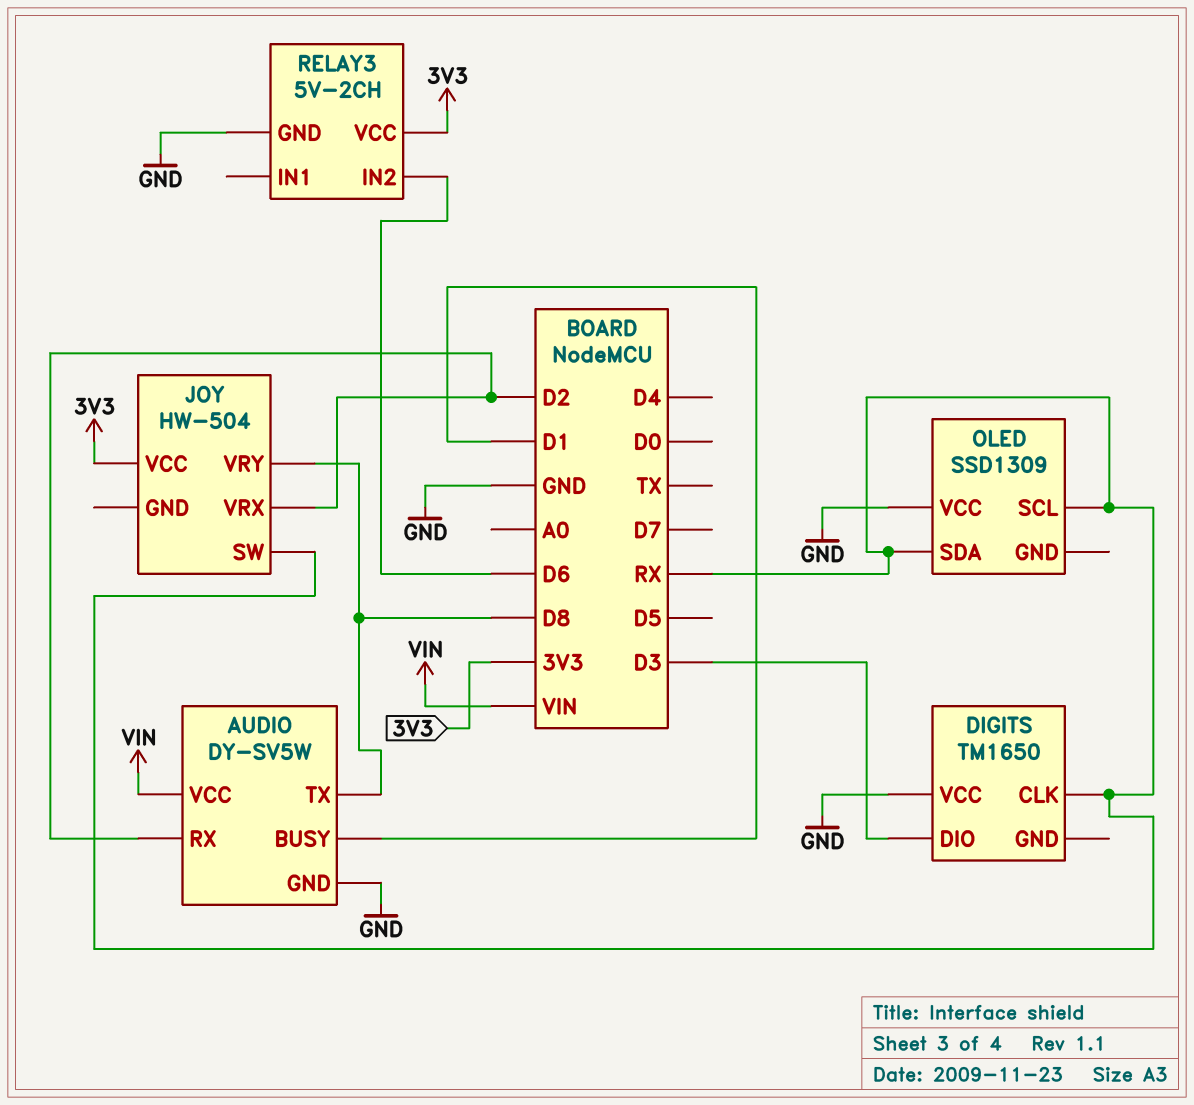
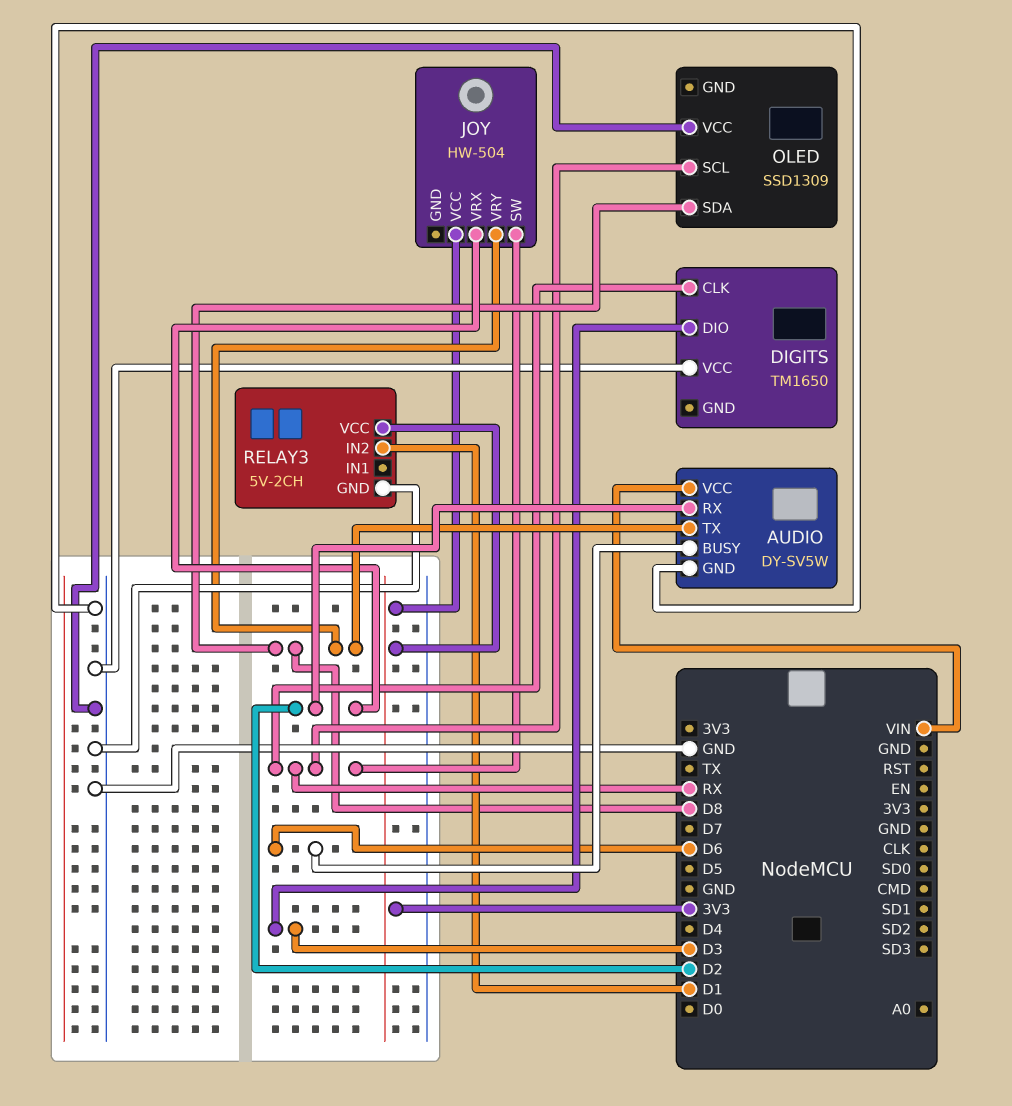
AUDIO pin BUSY: D1 -> D6
OLED pin SDA: RX -> D8
RELAY3 pin IN2: D6 -> D1

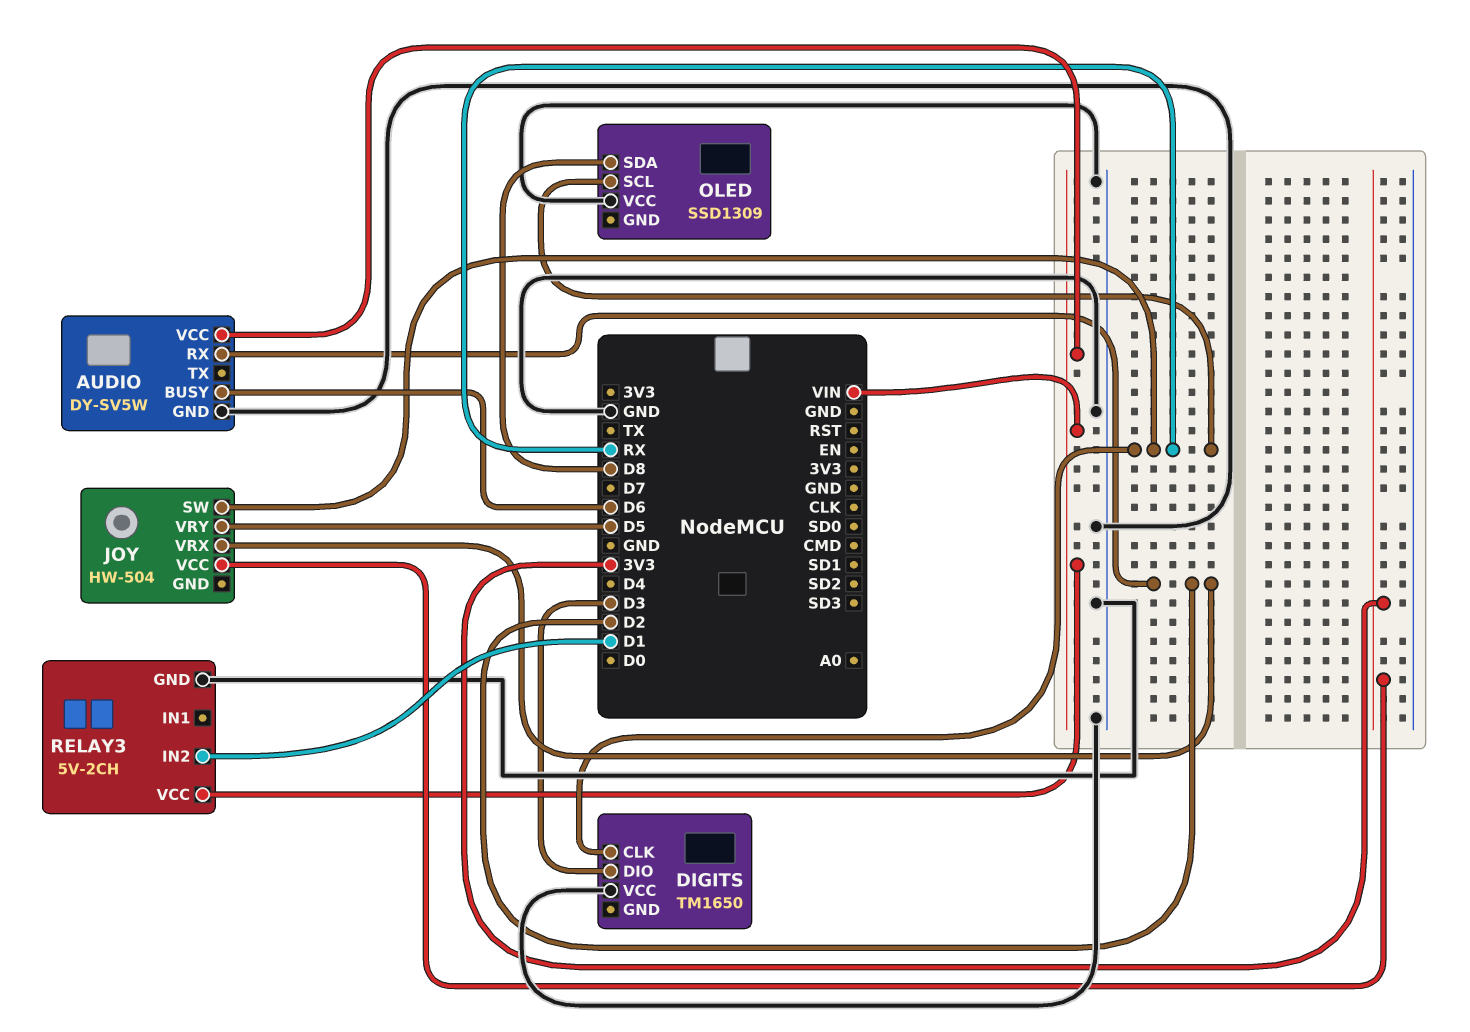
AUDIO pin TX: D8 -> none
JOY pin VRY: D8 -> D5
RELAY3 pin VCC: 3V3 -> VIN

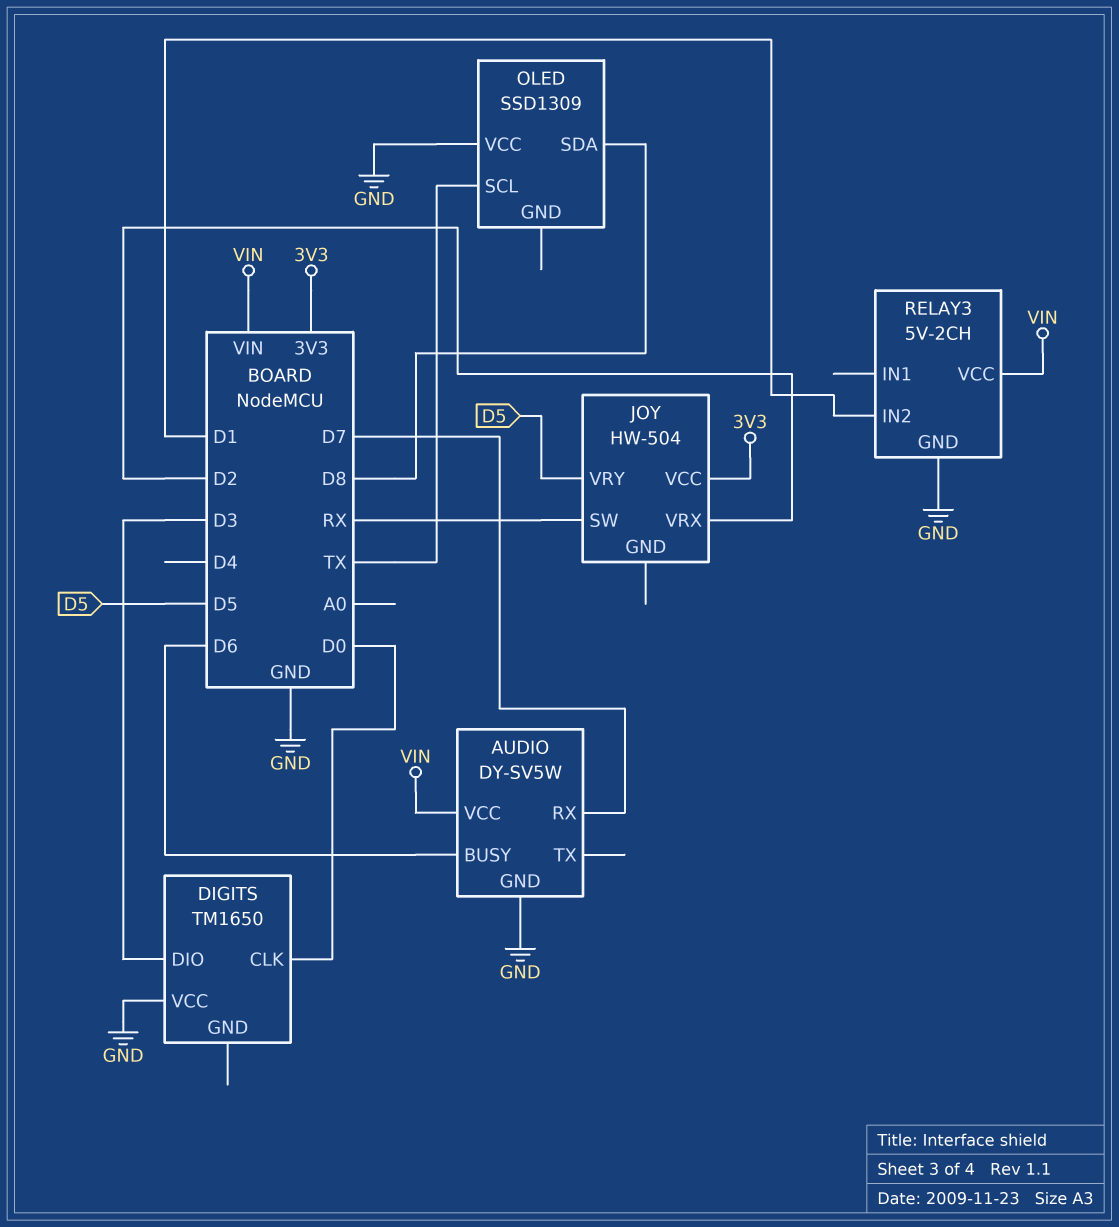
AUDIO pin RX: D2 -> D7
DIGITS pin CLK: RX -> D0
OLED pin SCL: RX -> TX

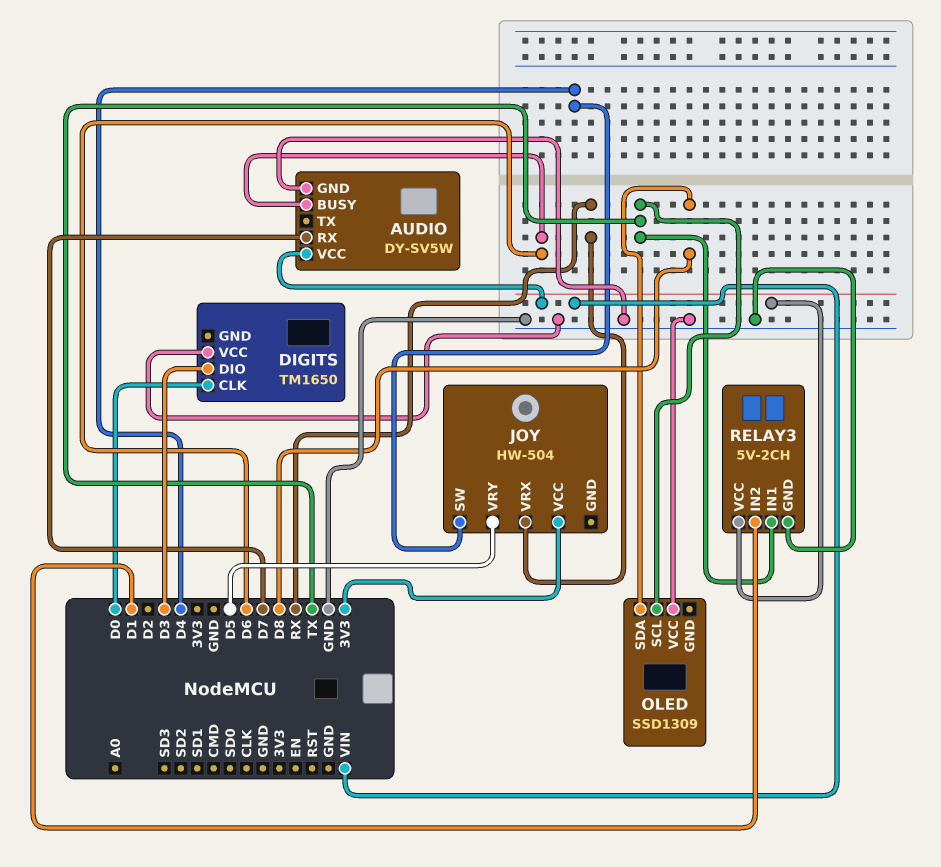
JOY pin SW: RX -> D4
JOY pin VRX: D2 -> RX
RELAY3 pin IN1: none -> TX

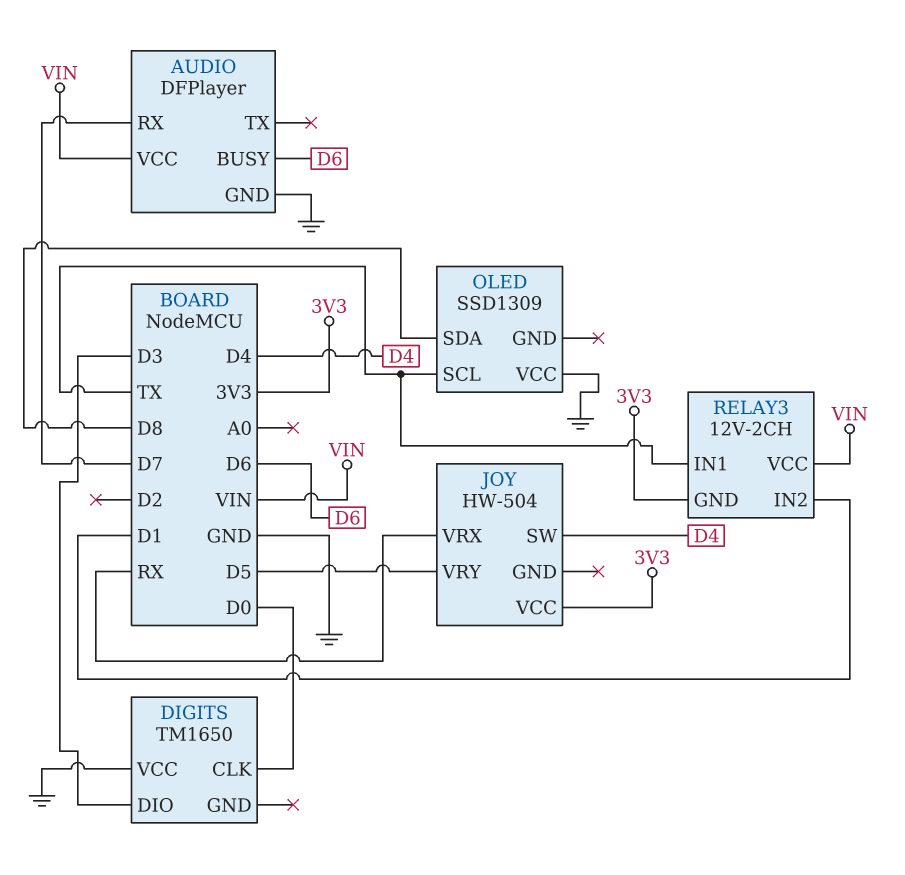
AUDIO: DY-SV5W -> DFPlayer
RELAY3: 5V-2CH -> 12V-2CH
RELAY3 pin GND: GND -> 3V3

